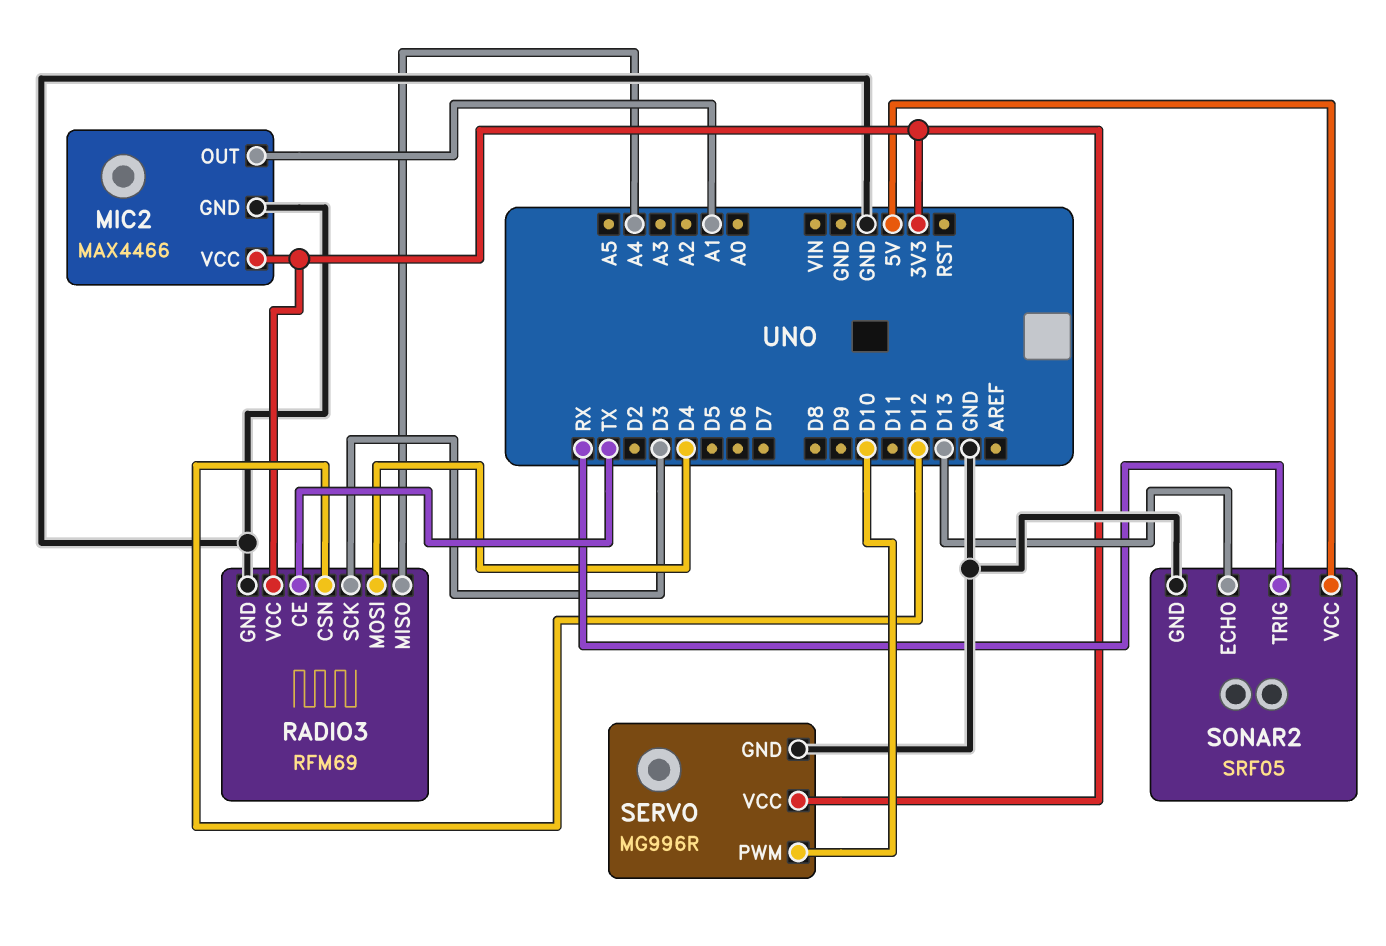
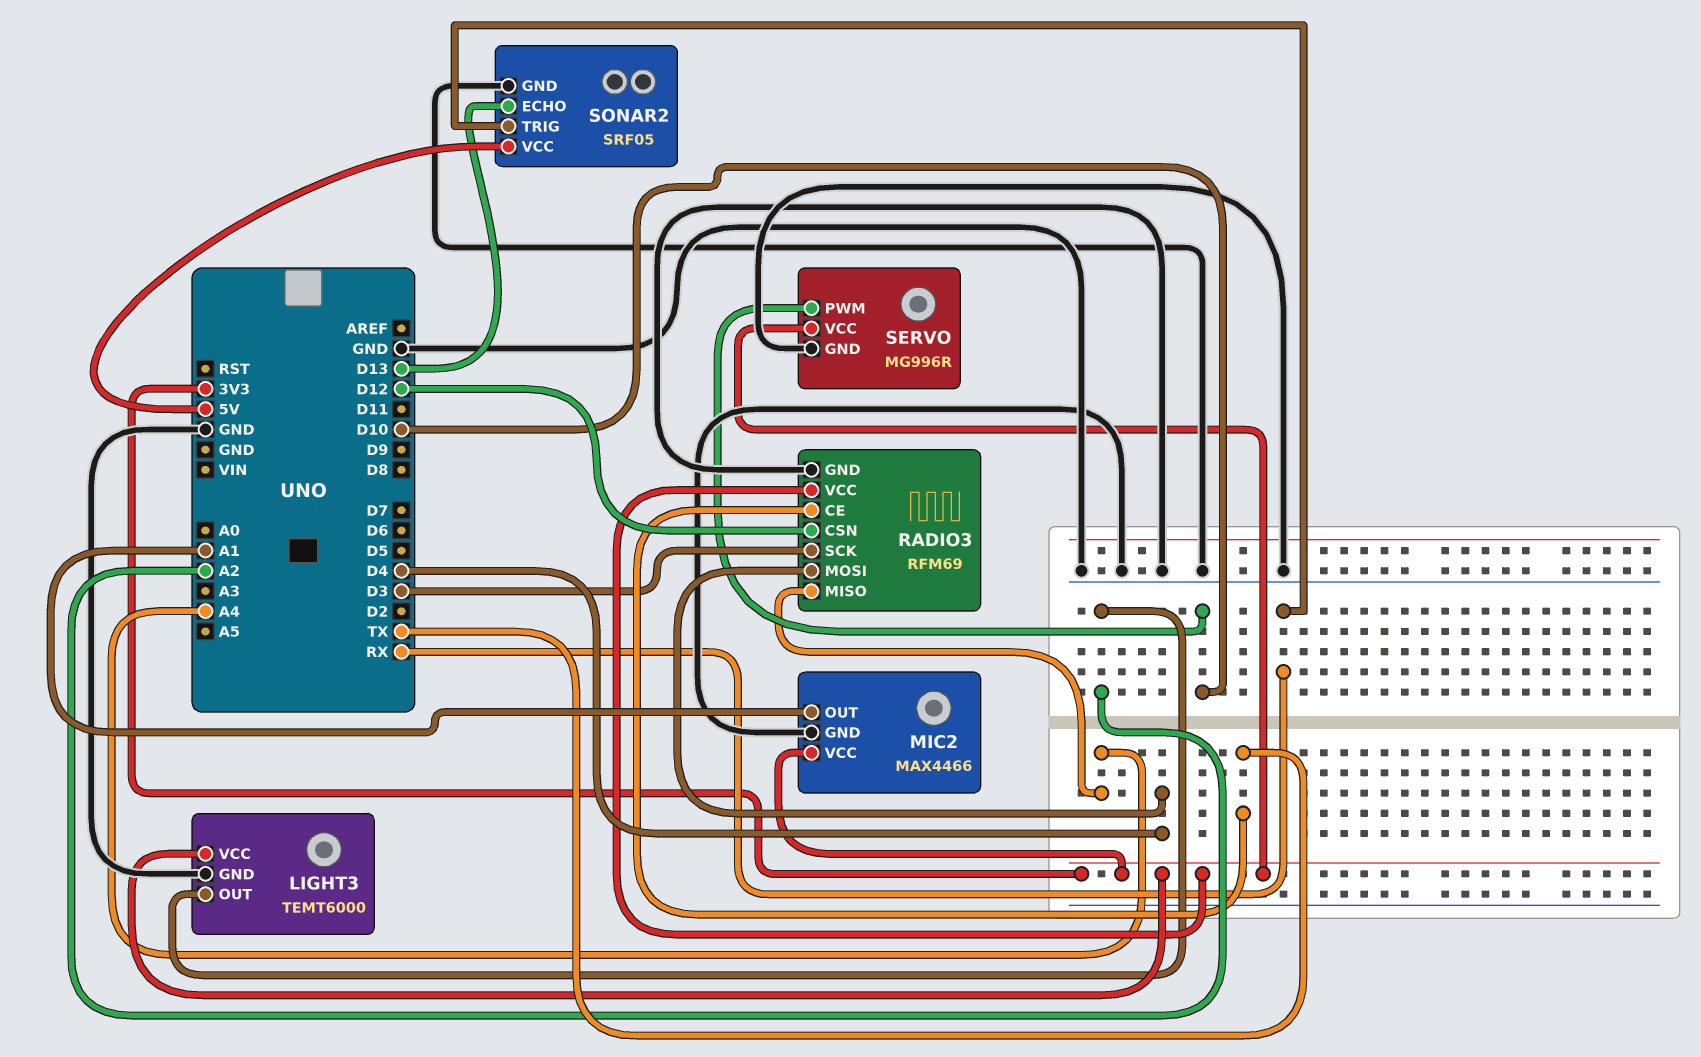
LIGHT3: none -> TEMT6000
LIGHT3 pin GND: none -> GND
LIGHT3 pin OUT: none -> A2
LIGHT3 pin VCC: none -> 3V3

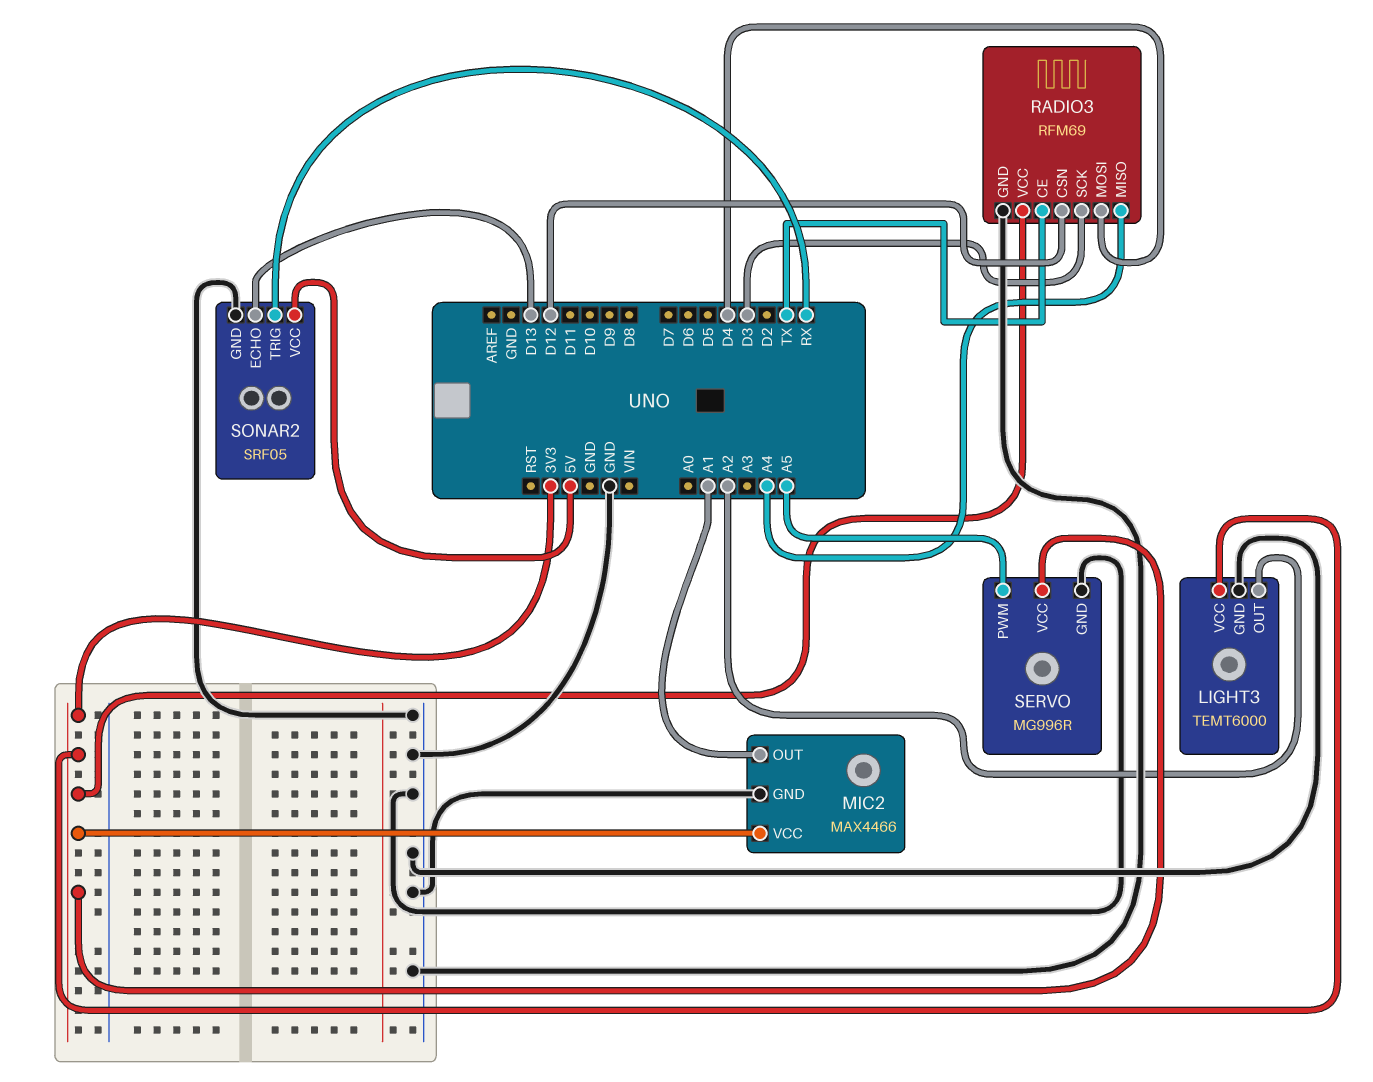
SERVO pin PWM: D10 -> A5

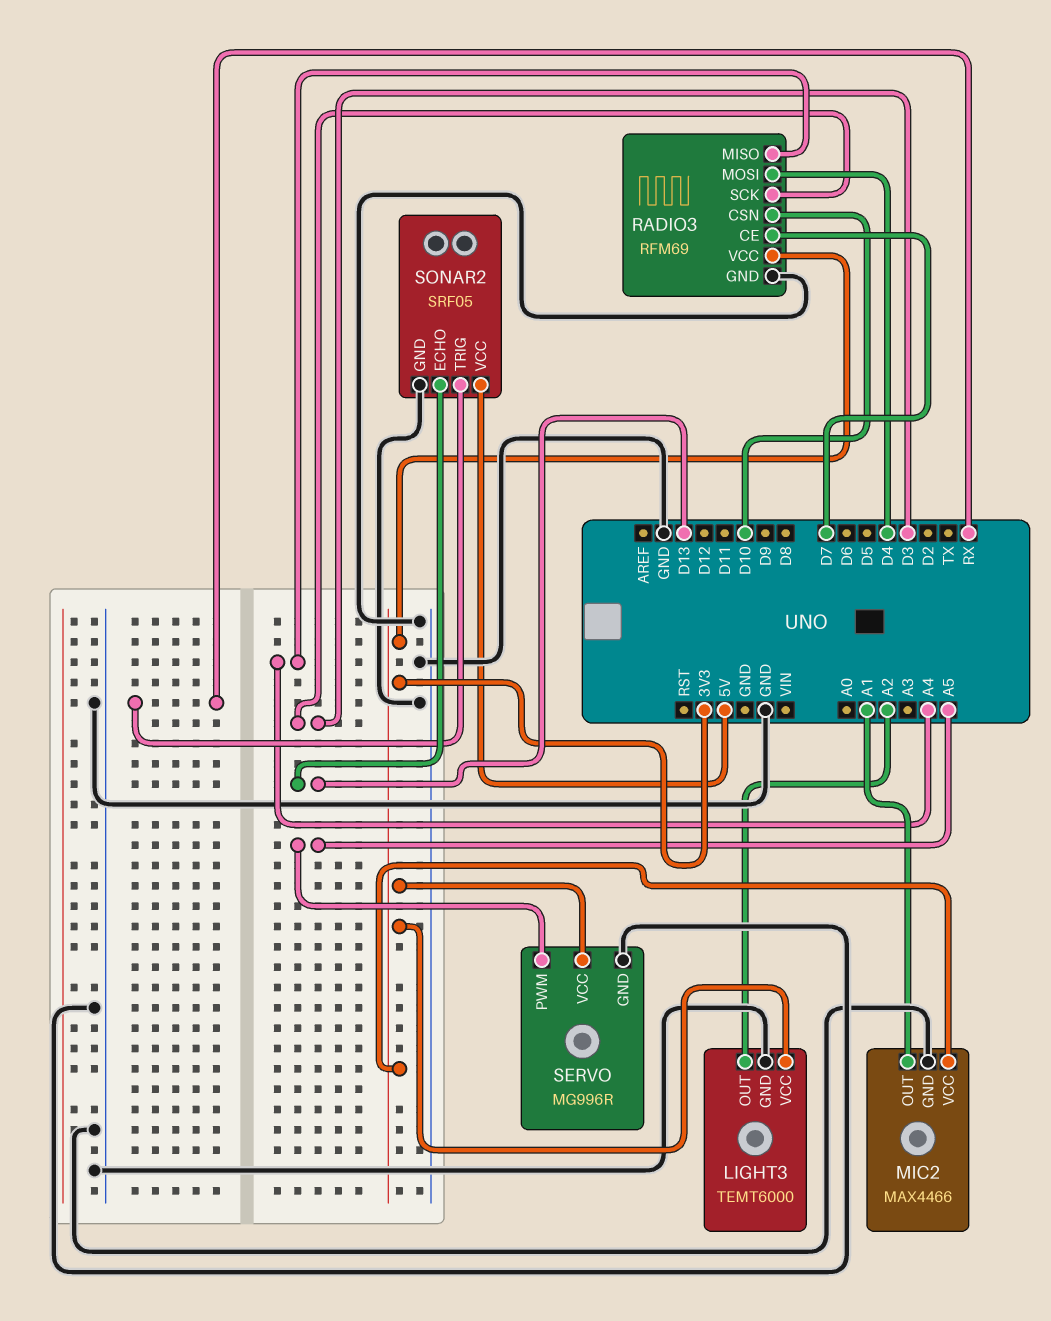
RADIO3 pin CE: TX -> D7
RADIO3 pin CSN: D12 -> D10

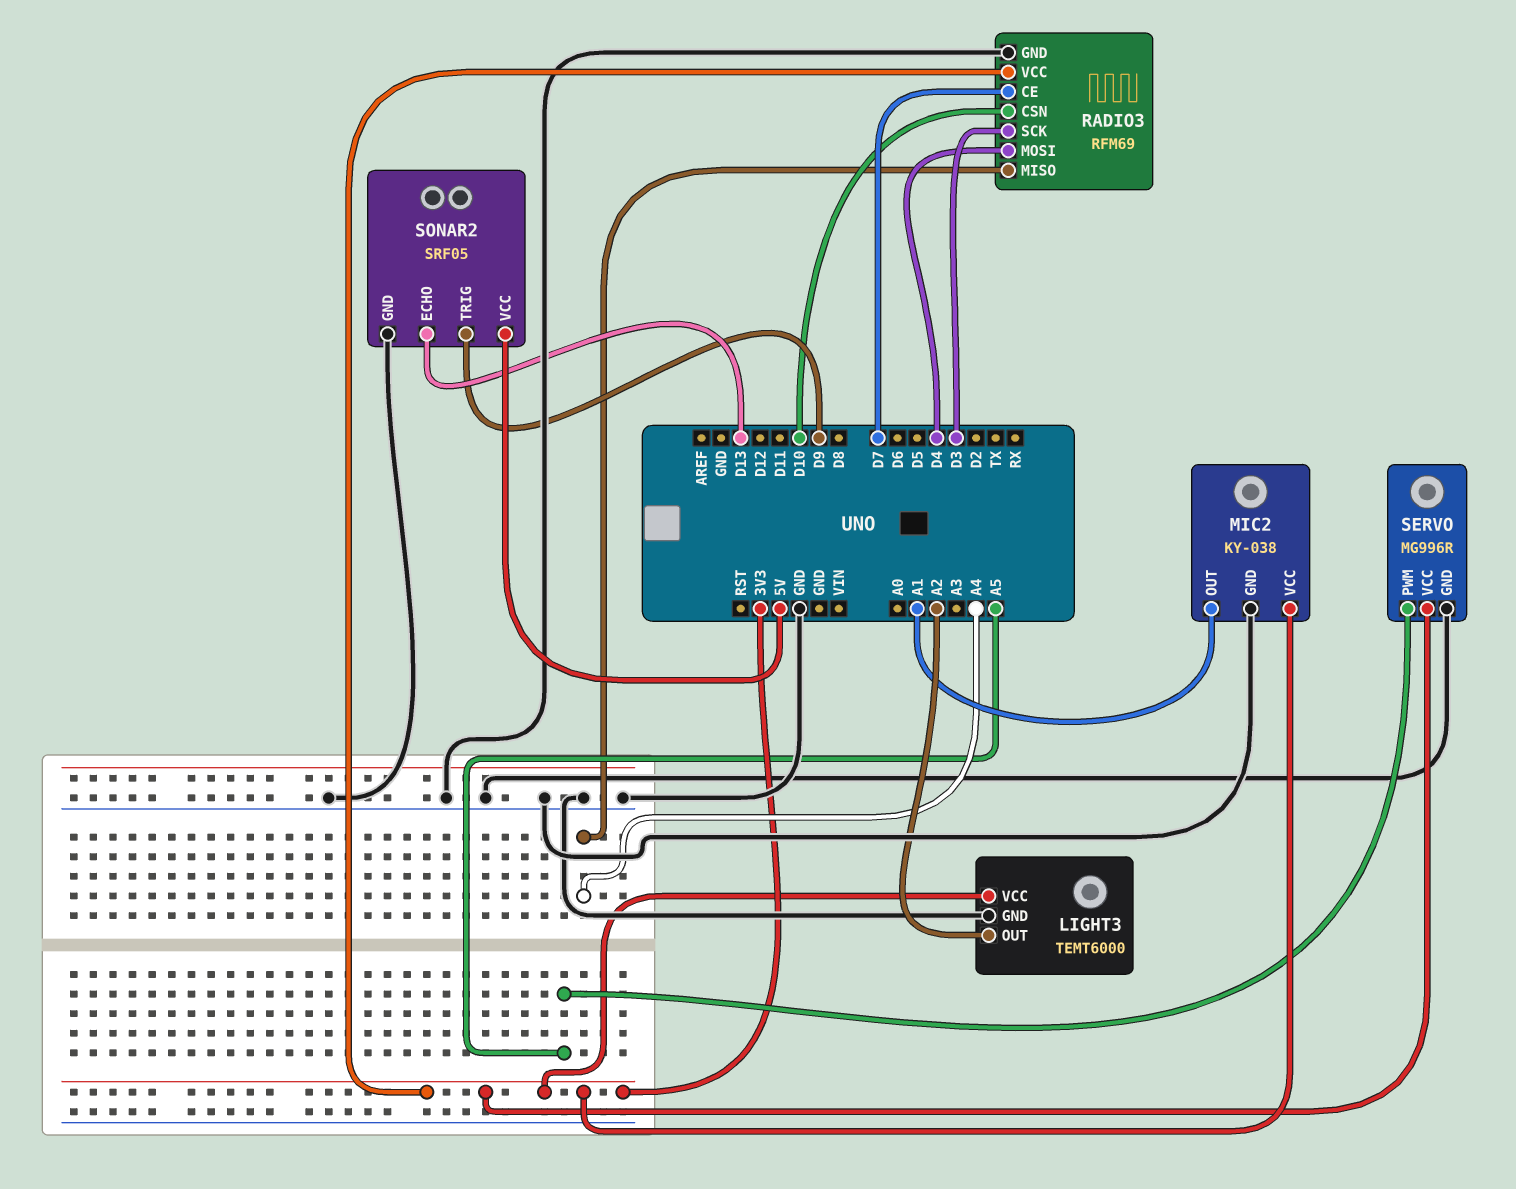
MIC2: MAX4466 -> KY-038
SONAR2 pin TRIG: RX -> D9

